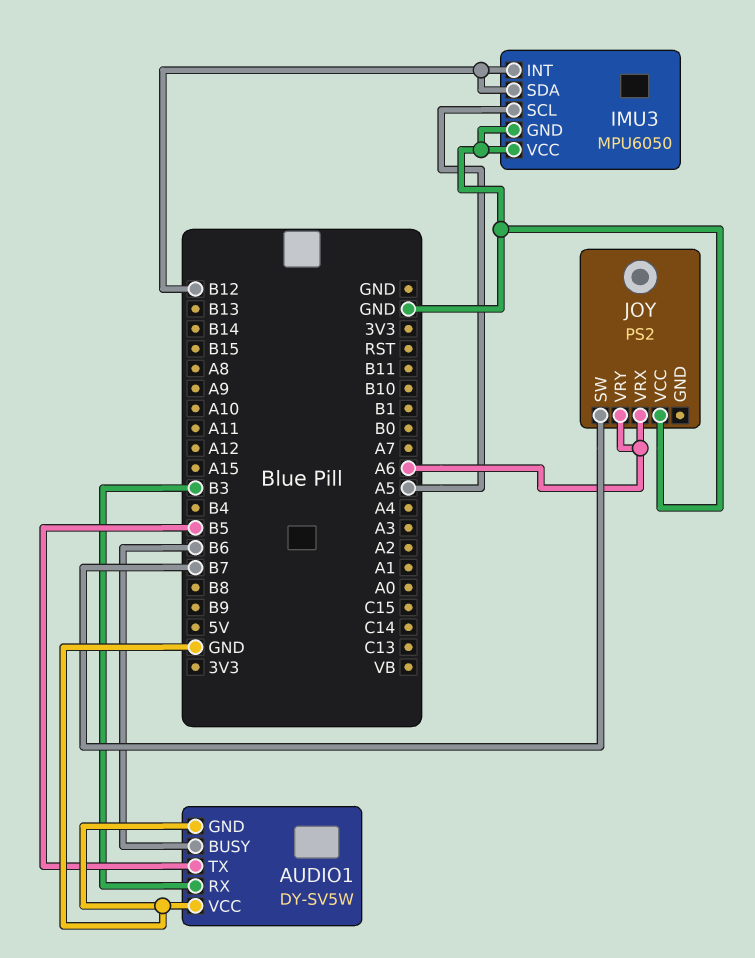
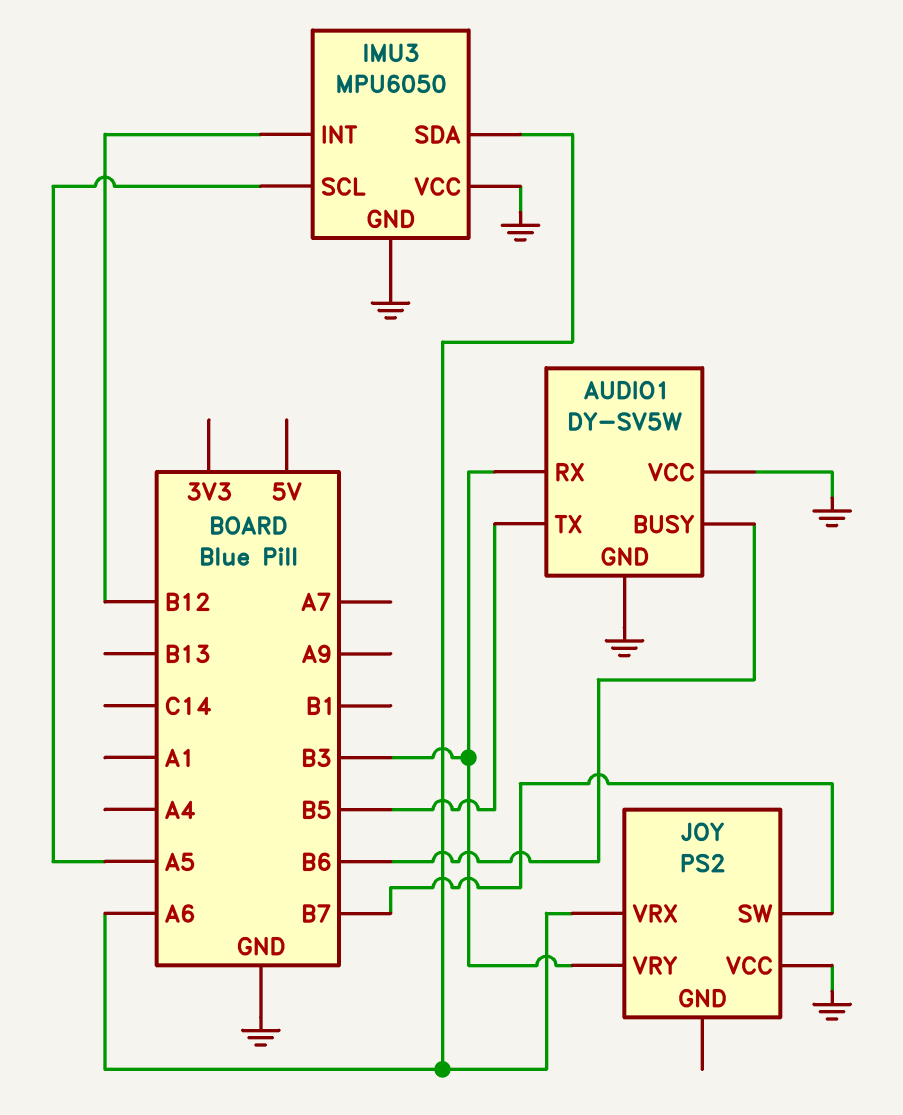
IMU3 pin SDA: B12 -> A6
JOY pin VRY: A6 -> B3

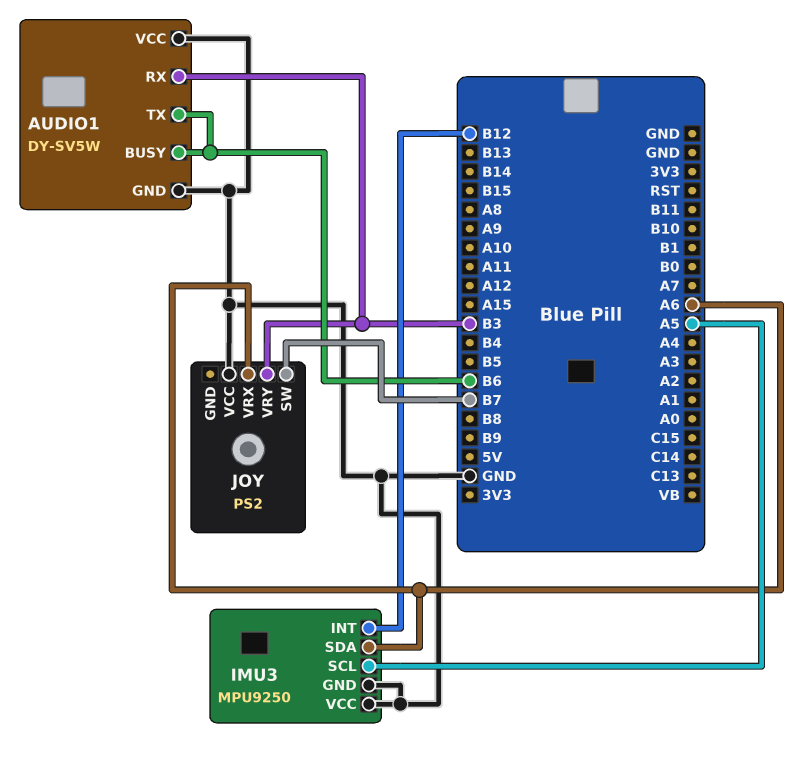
AUDIO1 pin TX: B5 -> B6
IMU3: MPU6050 -> MPU9250

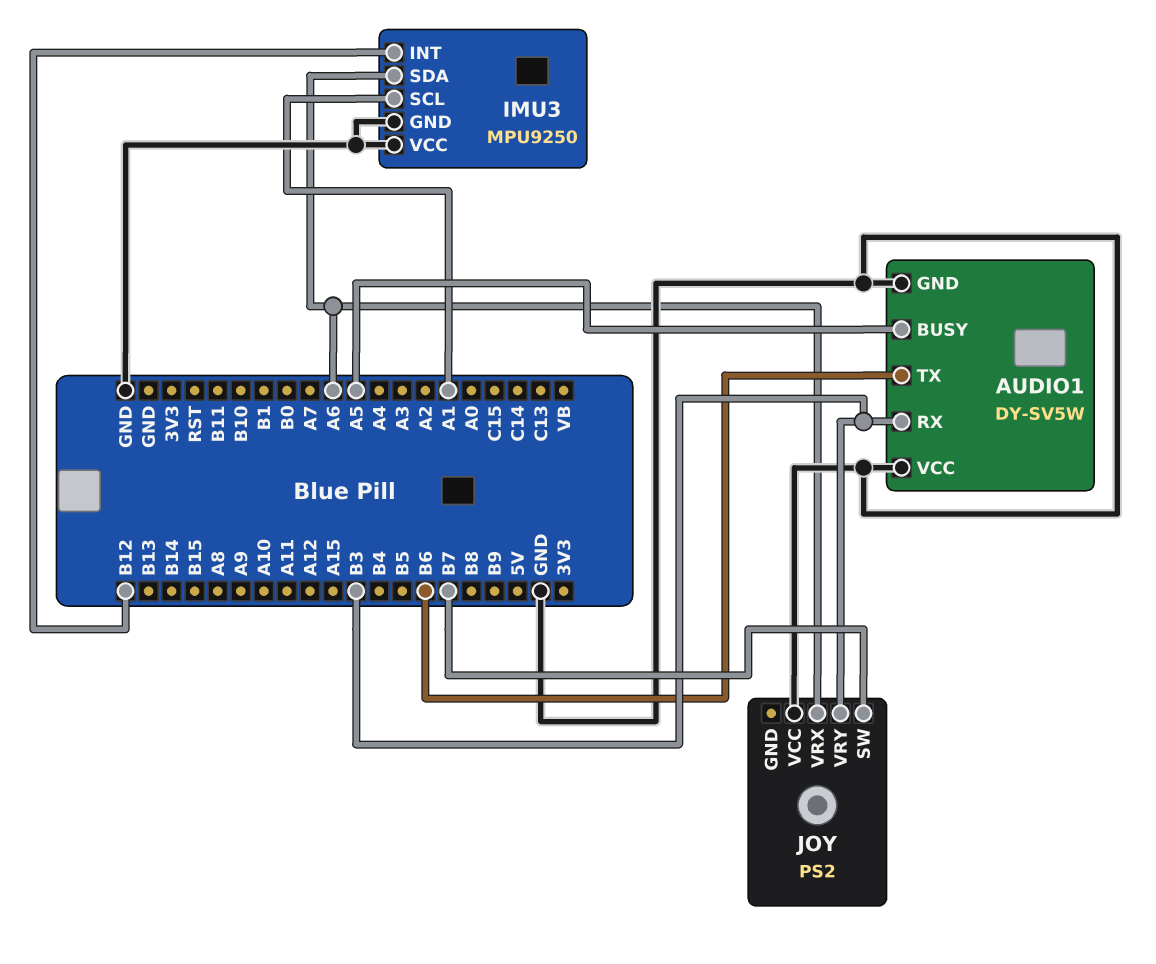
AUDIO1 pin BUSY: B6 -> A5
IMU3 pin SCL: A5 -> A1

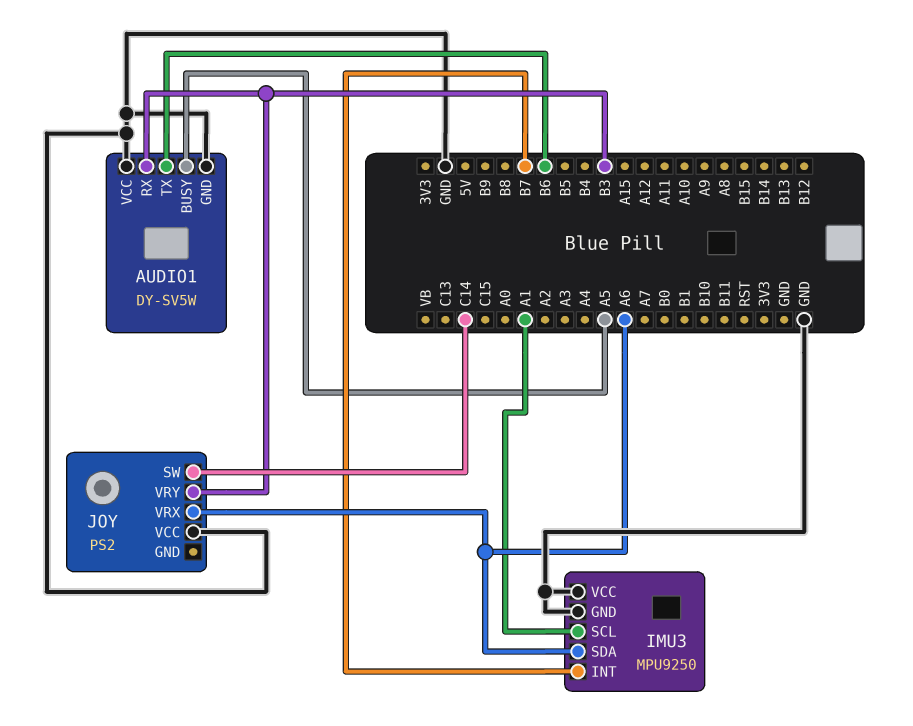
IMU3 pin INT: B12 -> B7
JOY pin SW: B7 -> C14

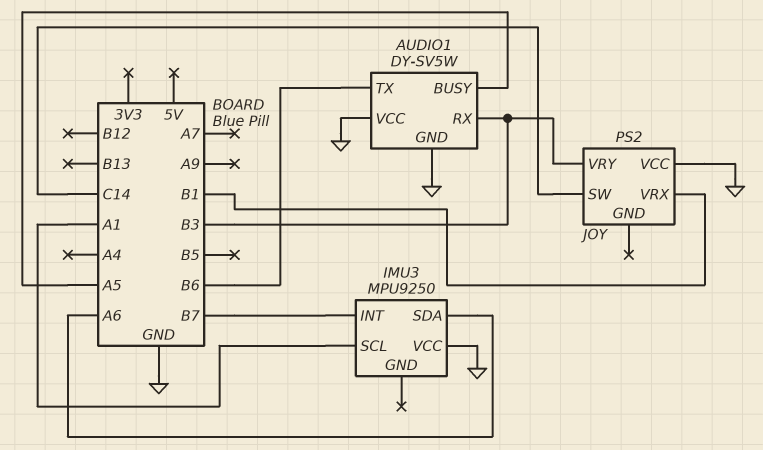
IMU3 pin GND: GND -> none
JOY pin VRX: A6 -> B1

